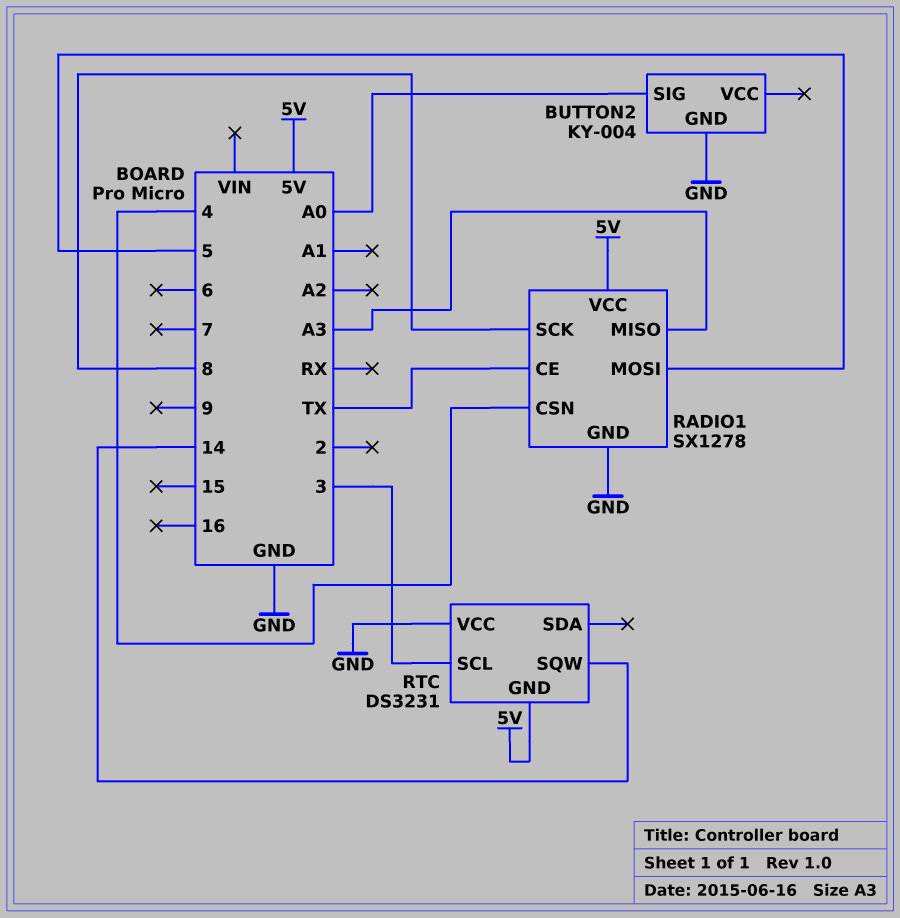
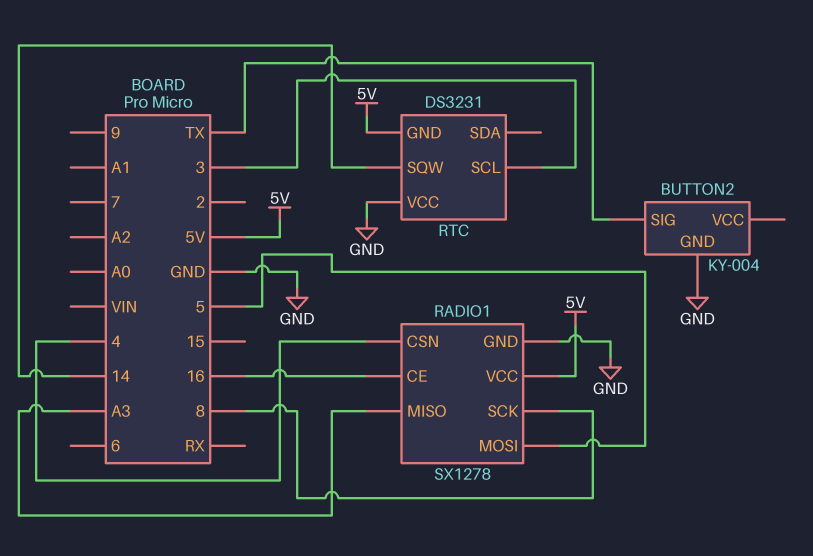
BUTTON2 pin SIG: A0 -> TX
RADIO1 pin CE: TX -> 16

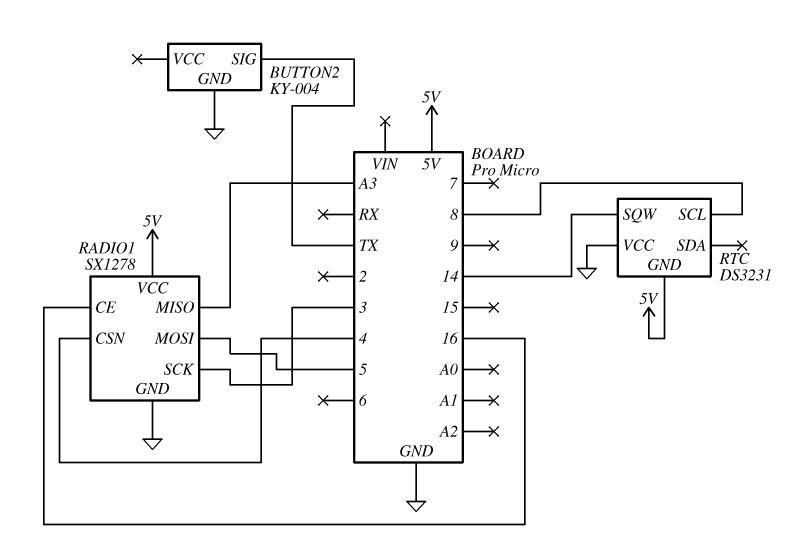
RADIO1 pin SCK: 8 -> 3
RTC pin SCL: 3 -> 8

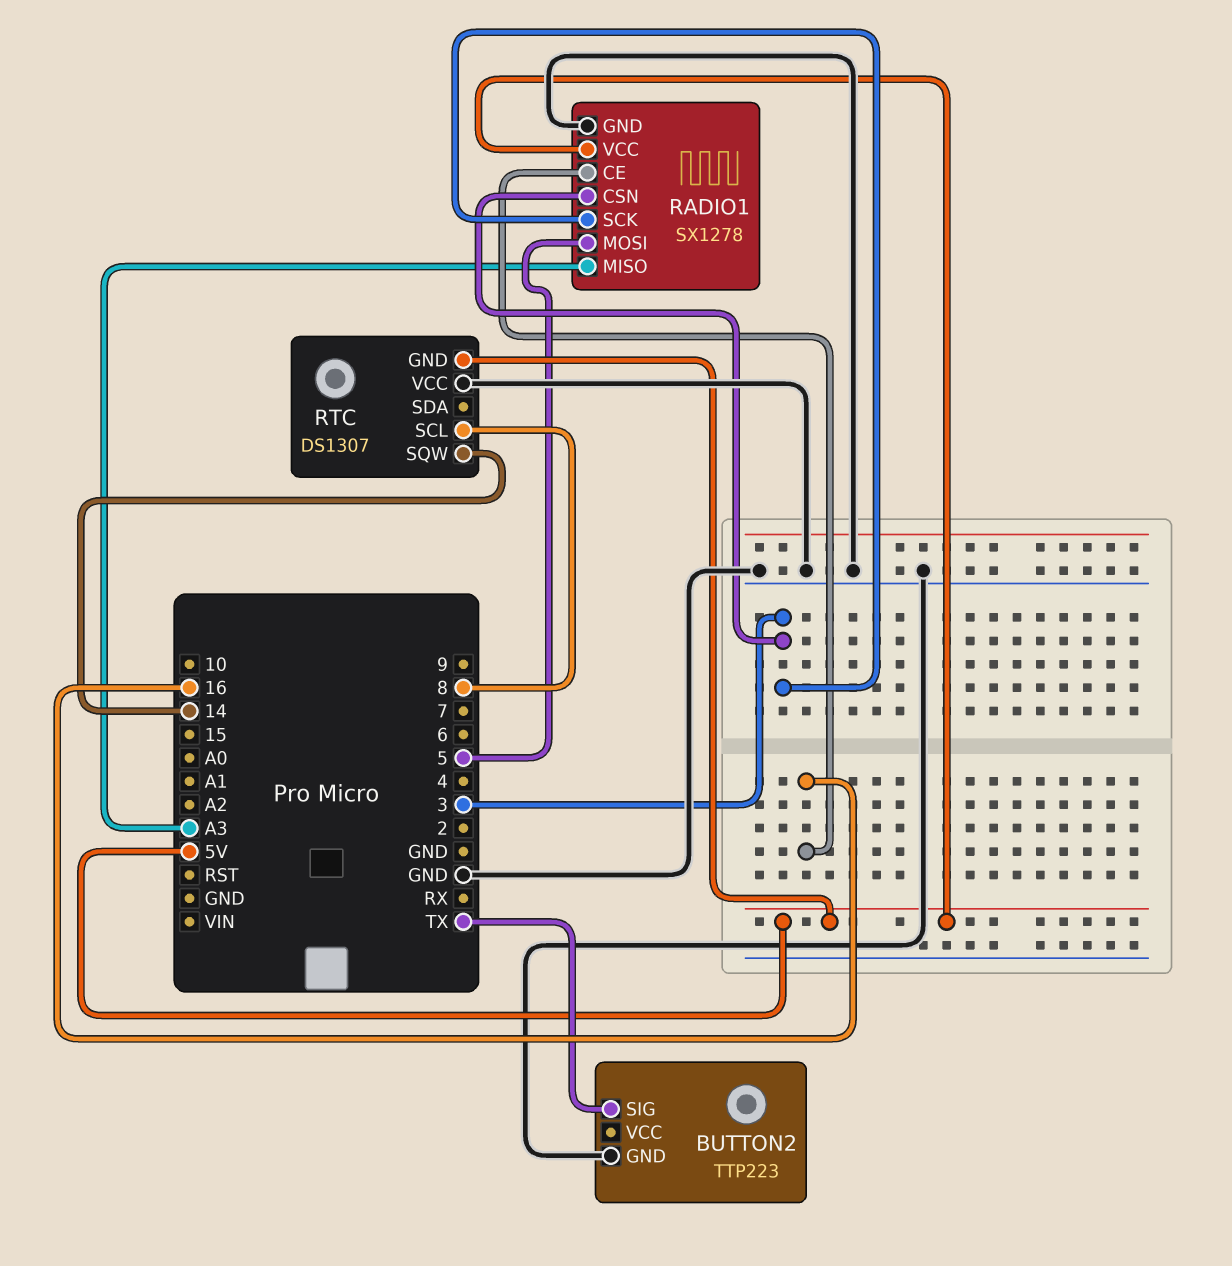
BUTTON2: KY-004 -> TTP223
RADIO1 pin CSN: 4 -> 3
RTC: DS3231 -> DS1307

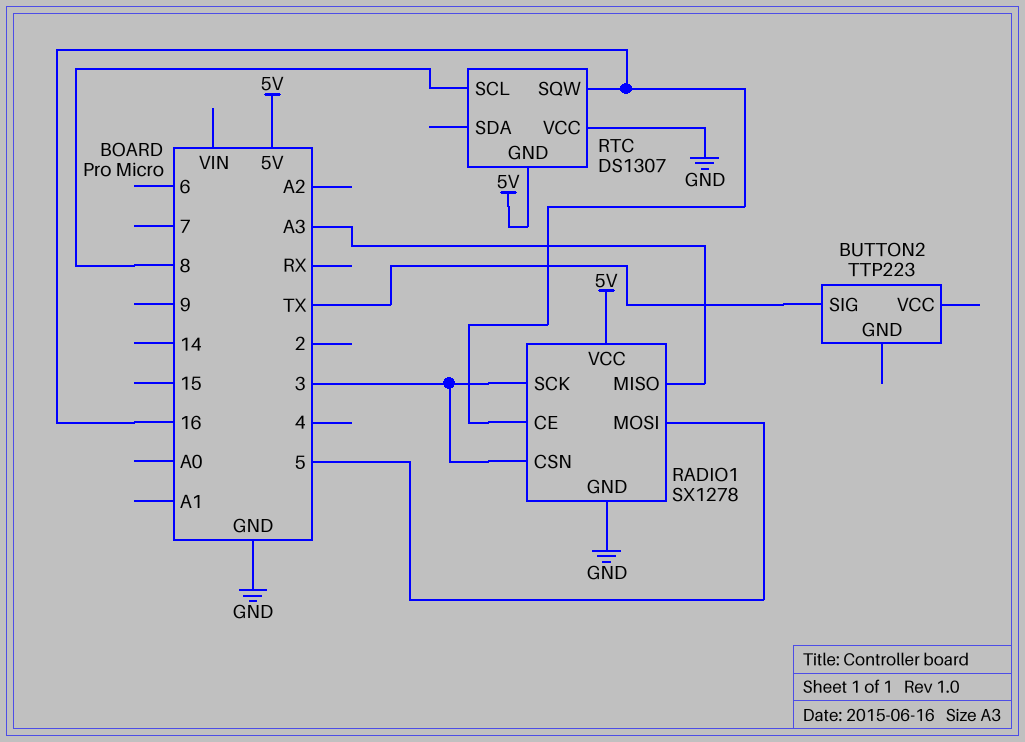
BUTTON2 pin GND: GND -> none
RTC pin SQW: 14 -> 16

